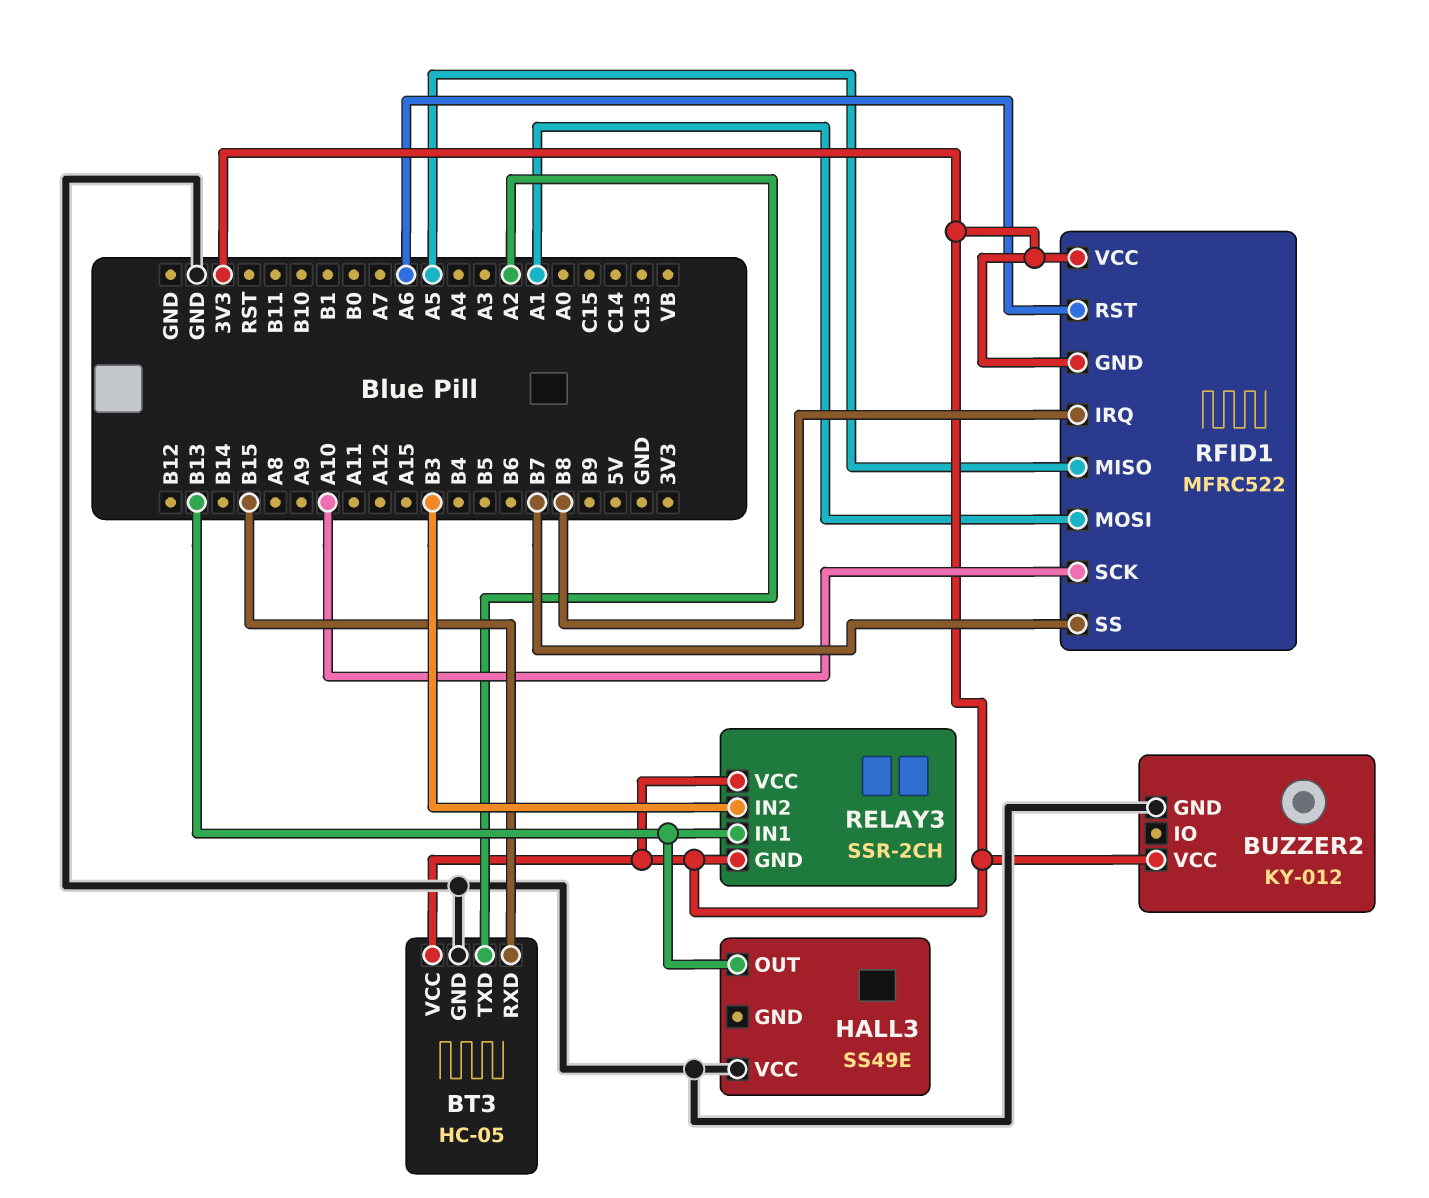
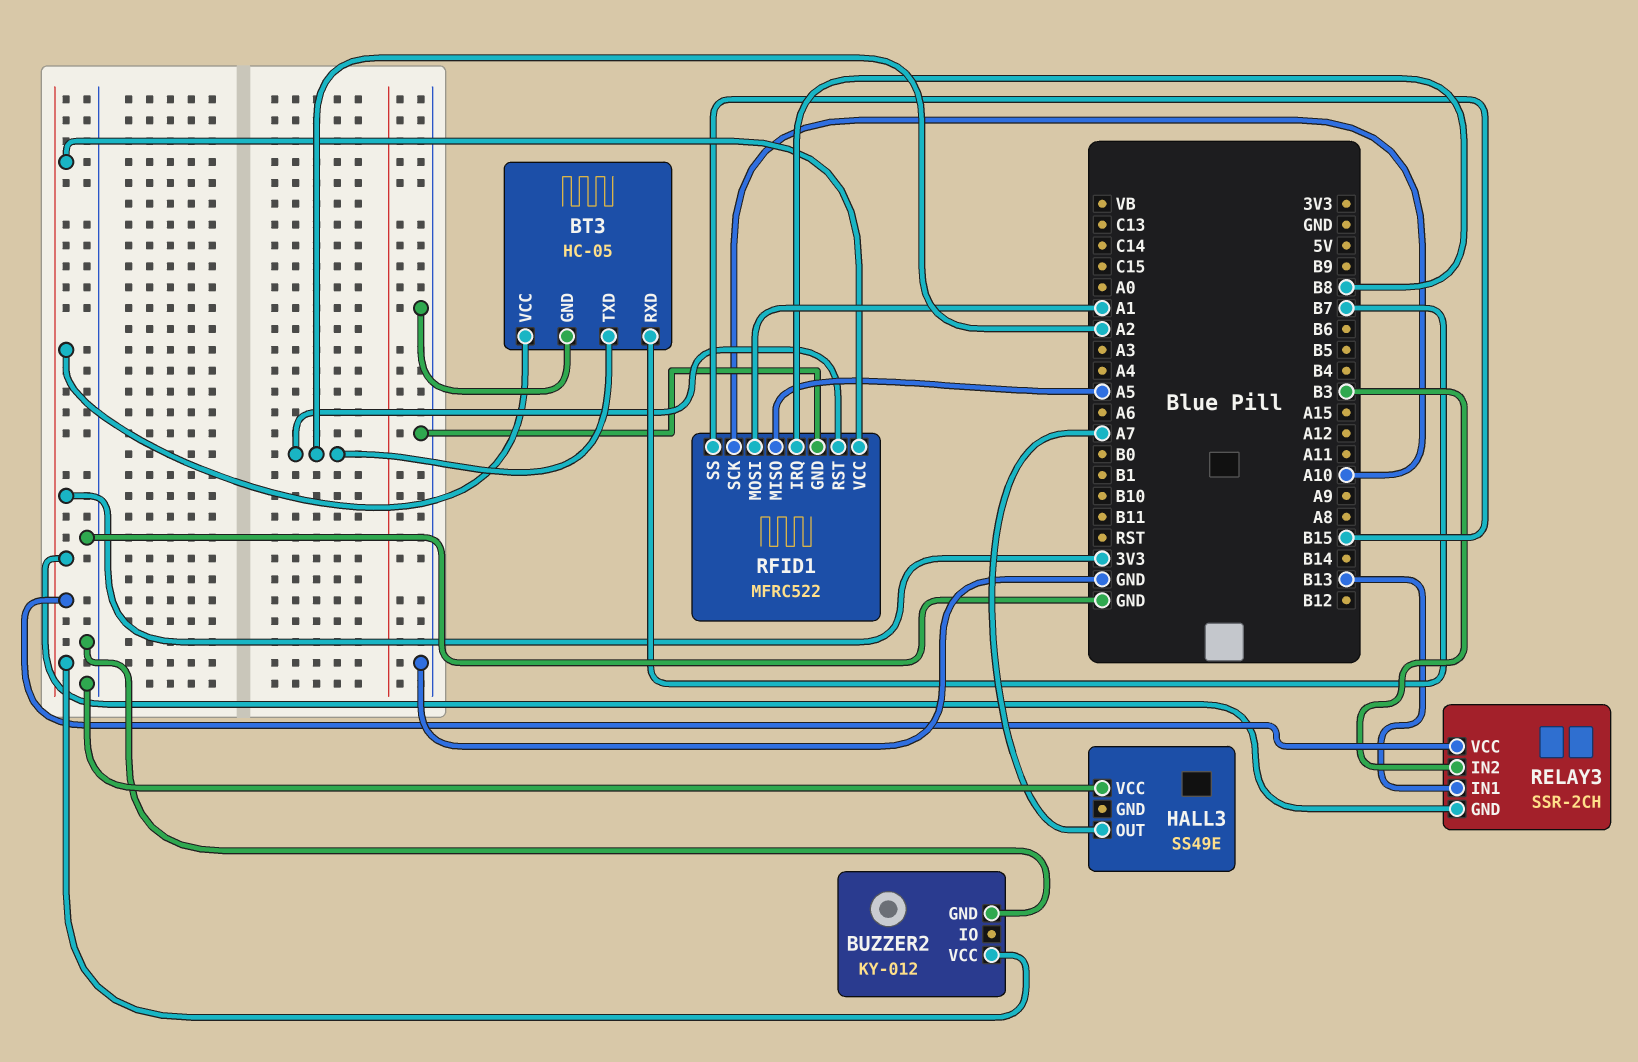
BT3 pin RXD: B15 -> B7
HALL3 pin OUT: B13 -> A7
RFID1 pin GND: 3V3 -> GND
RFID1 pin RST: A6 -> A2
RFID1 pin SS: B7 -> B15

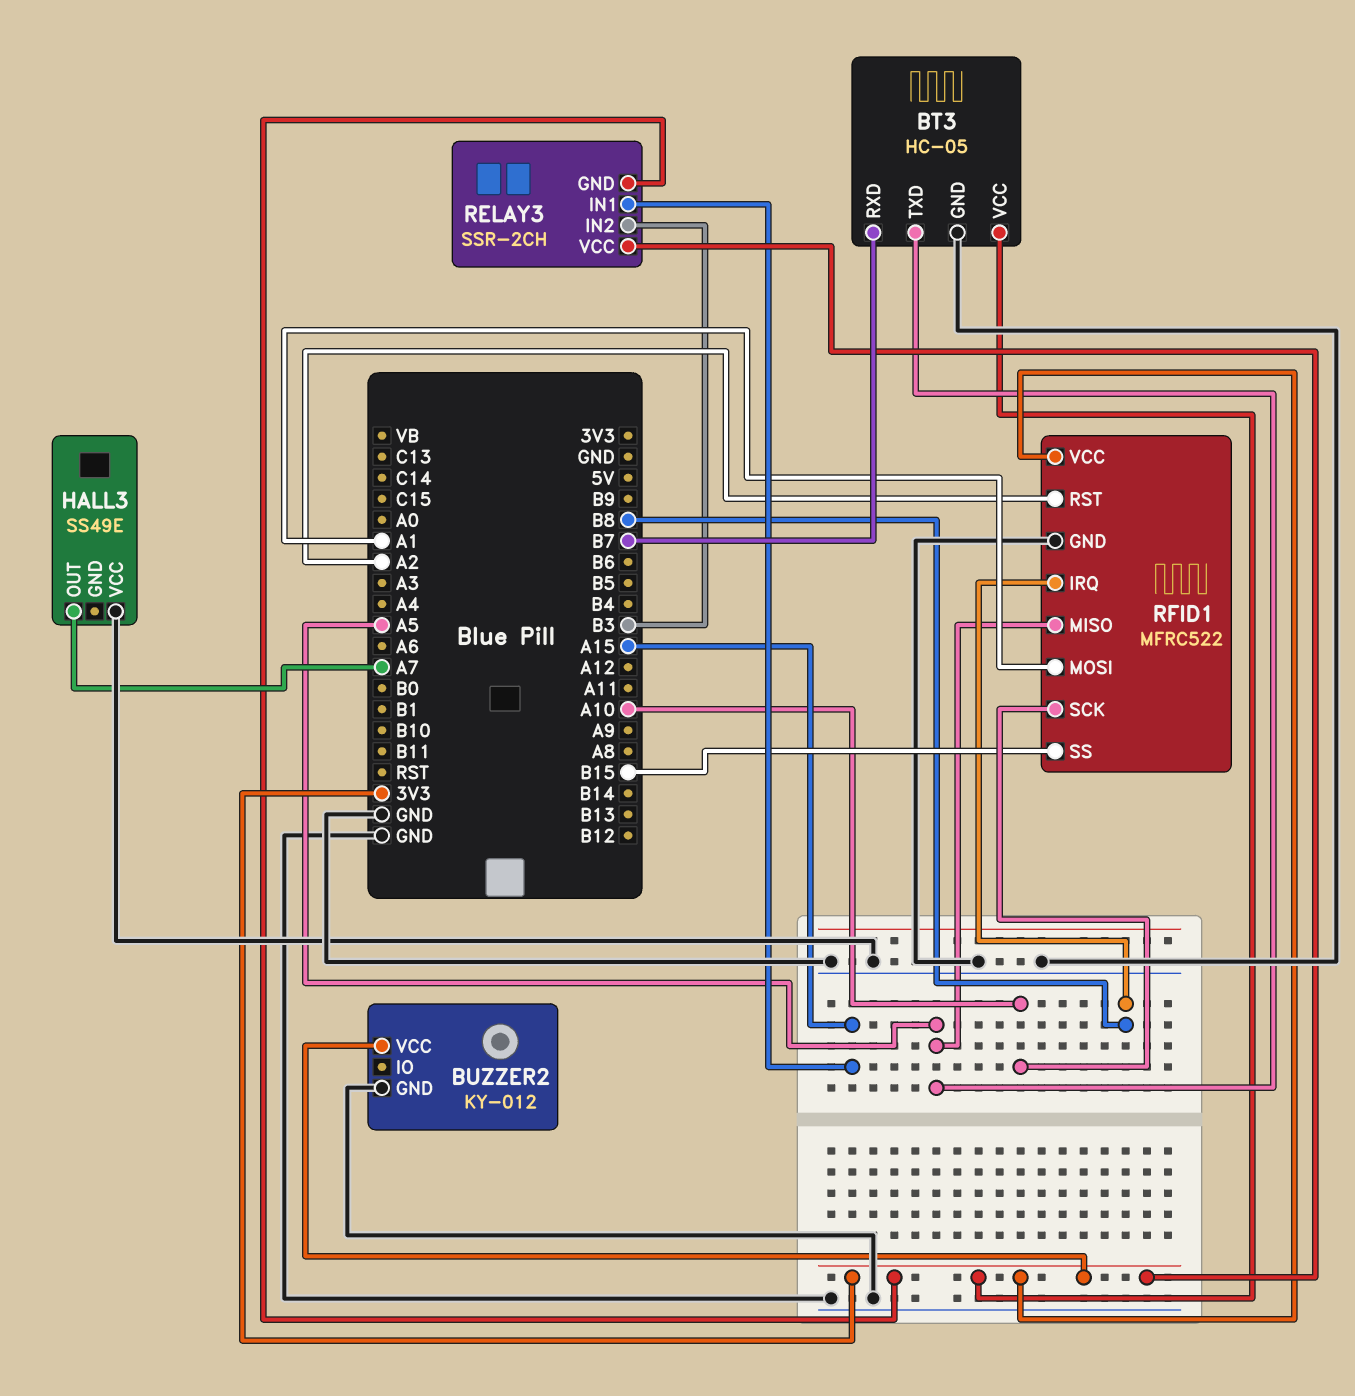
BT3 pin TXD: A2 -> A5
RELAY3 pin IN1: B13 -> A15

